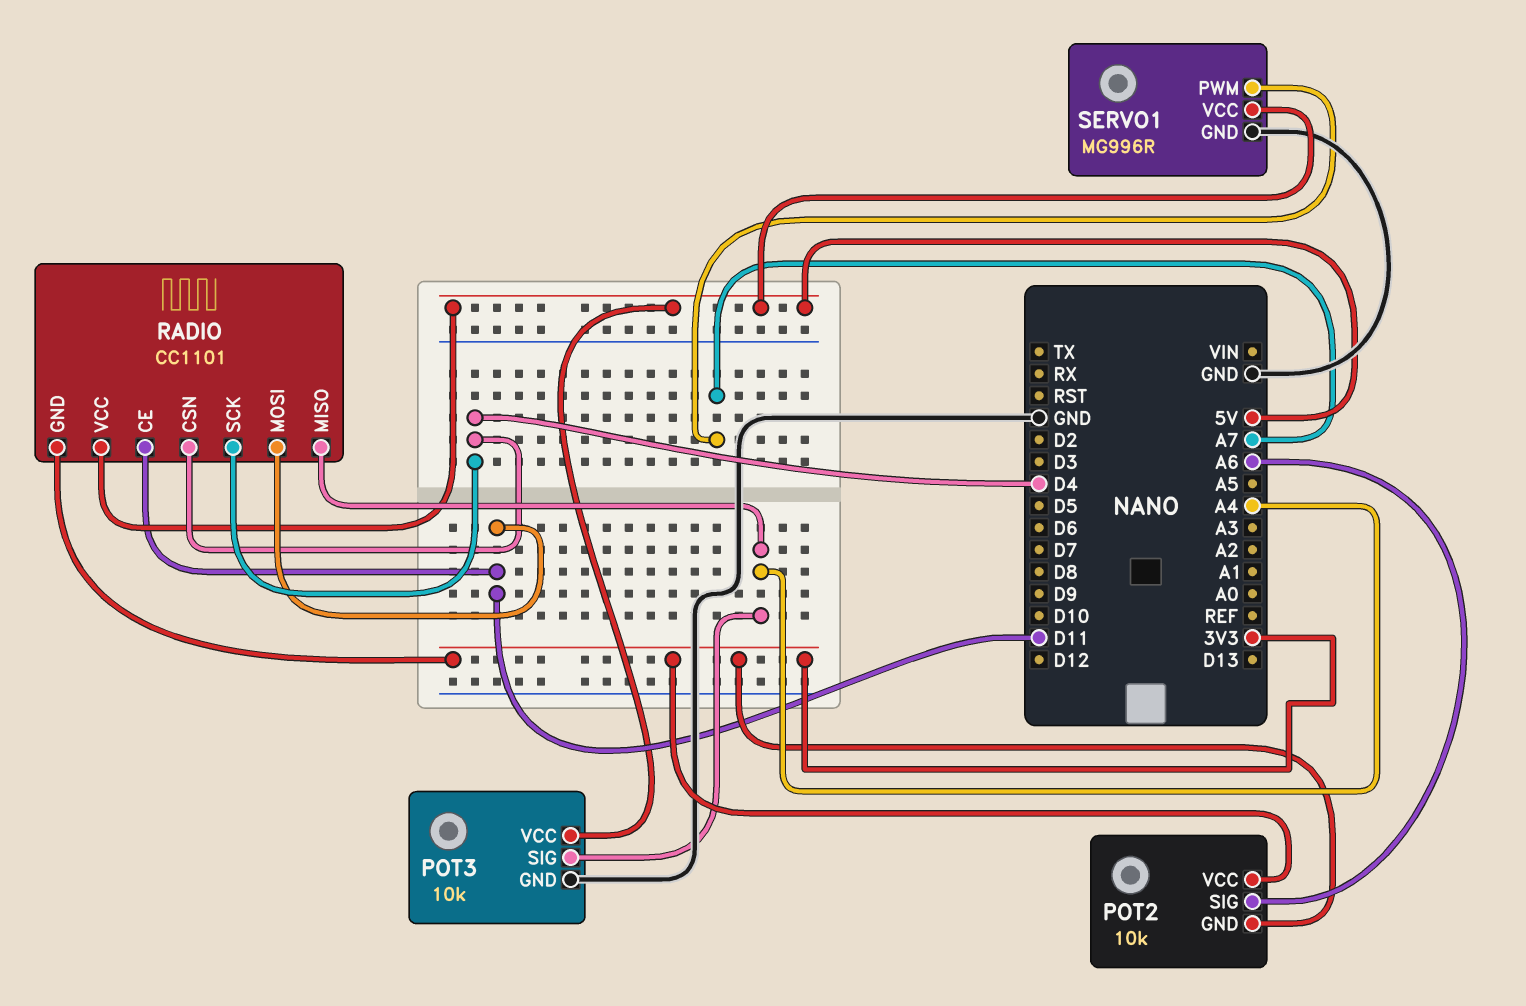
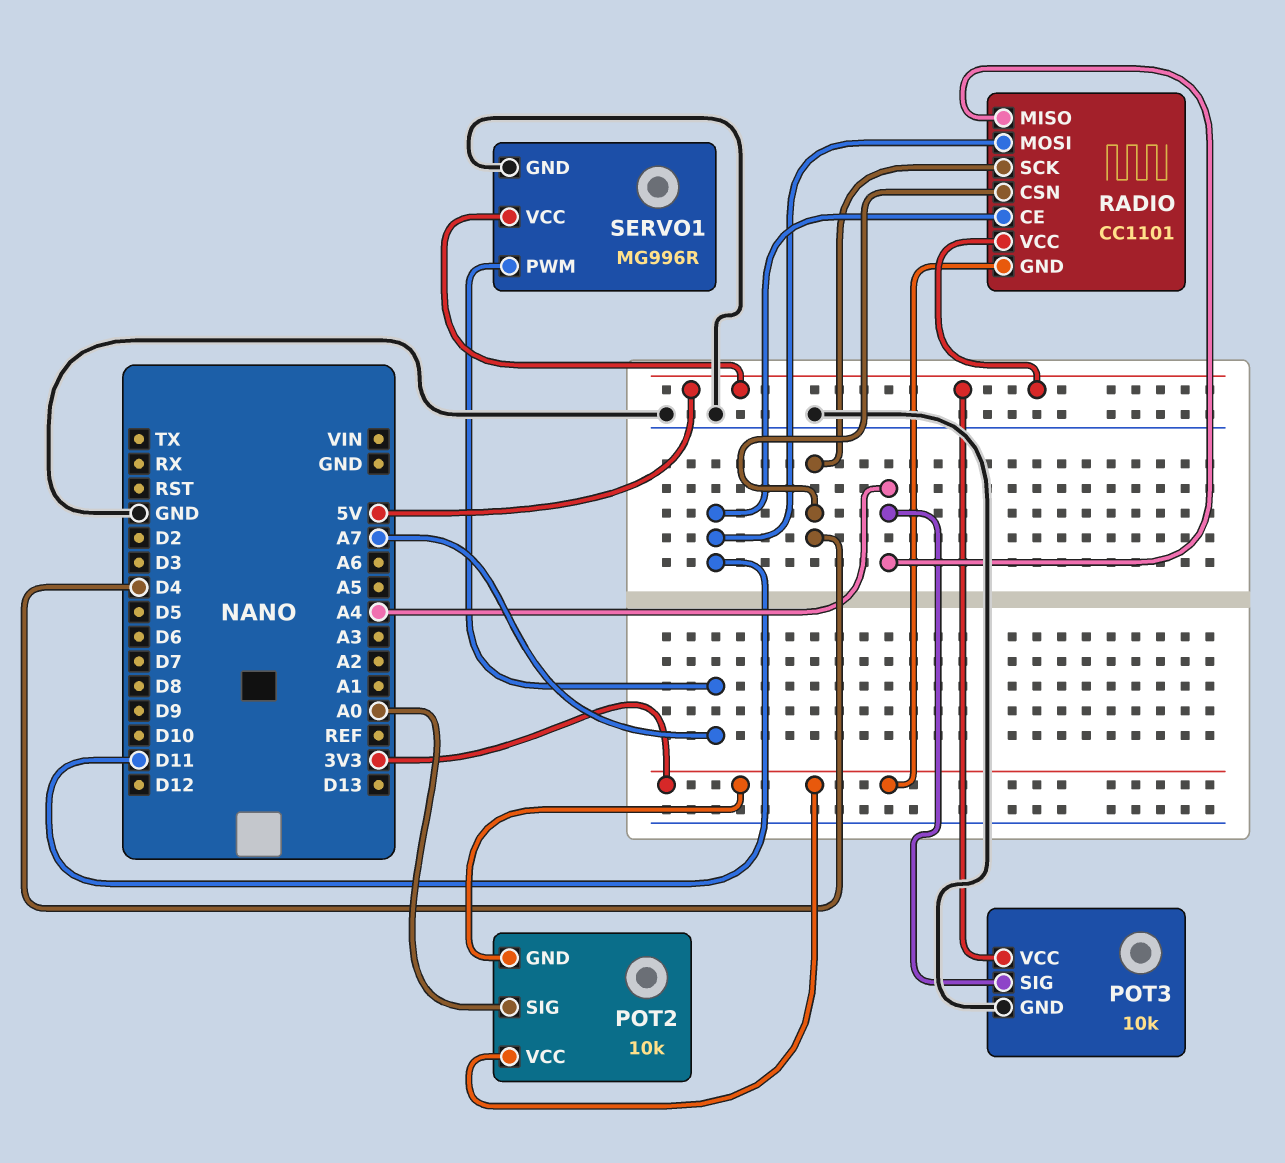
POT2 pin SIG: A6 -> A0

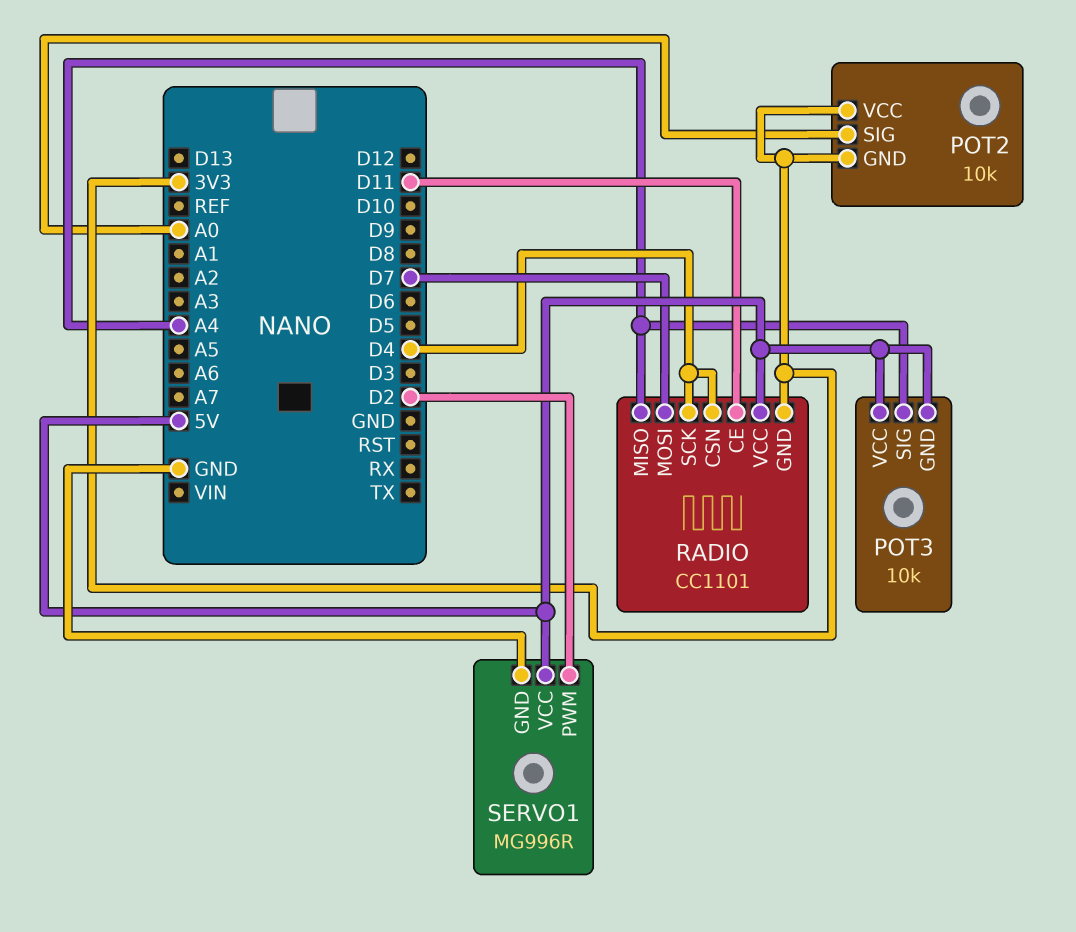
POT3 pin GND: GND -> 5V
RADIO pin MOSI: D11 -> D7
SERVO1 pin PWM: A7 -> D2

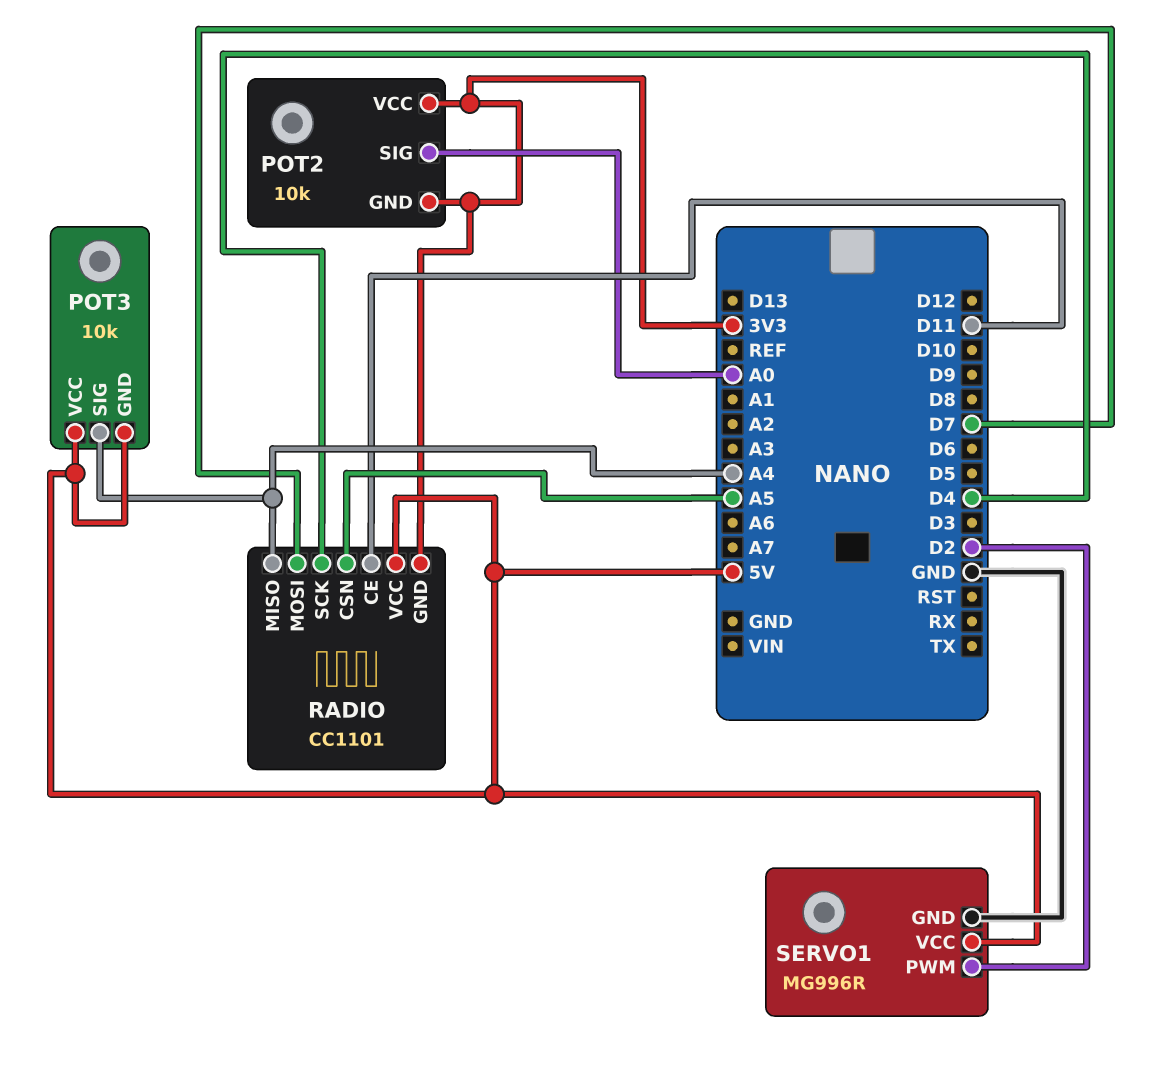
RADIO pin CSN: D4 -> A5

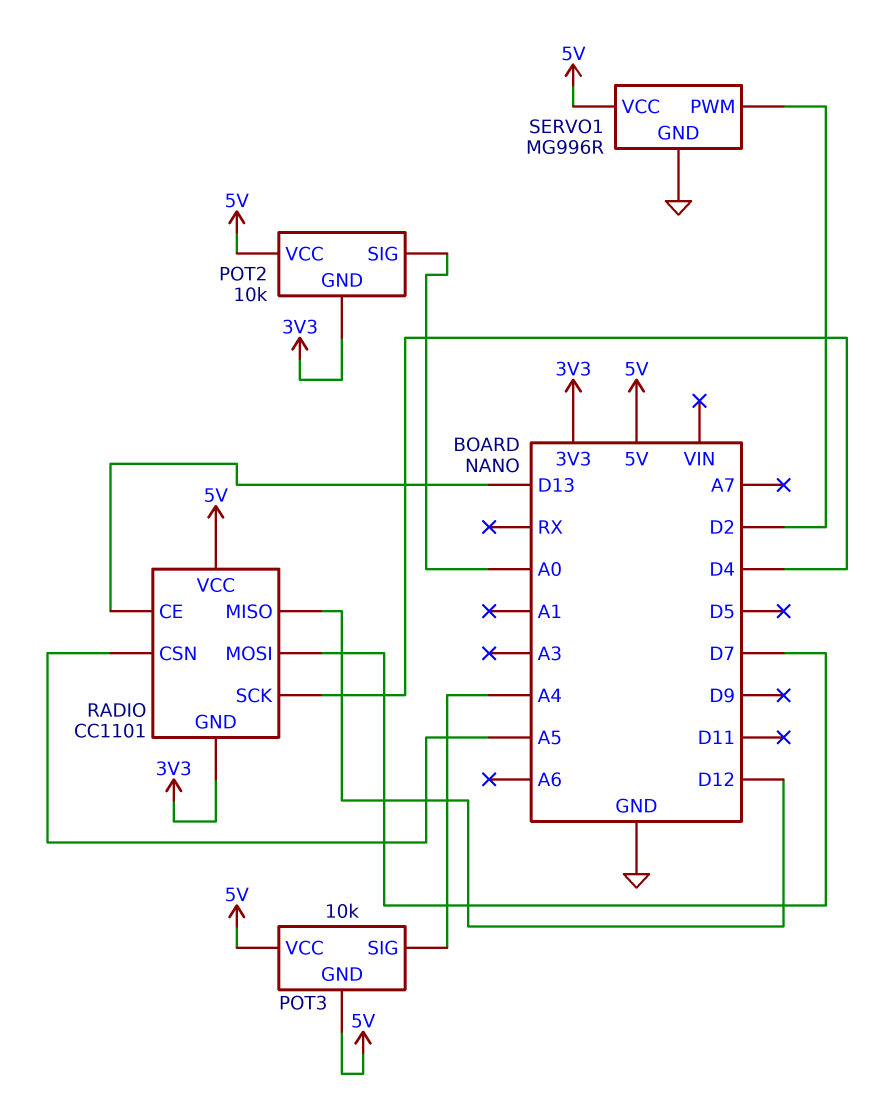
POT2 pin VCC: 3V3 -> 5V
RADIO pin CE: D11 -> D13
RADIO pin MISO: A4 -> D12

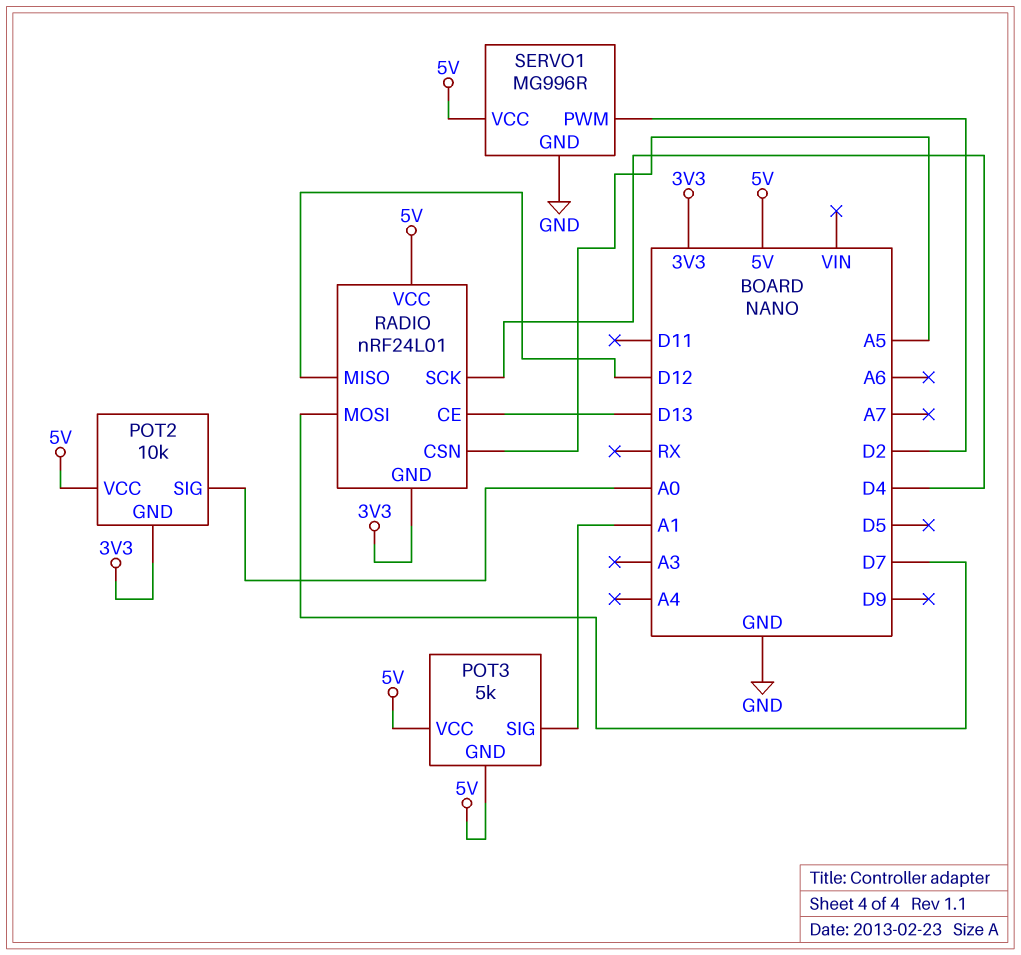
POT3: 10k -> 5k
POT3 pin SIG: A4 -> A1
RADIO: CC1101 -> nRF24L01

